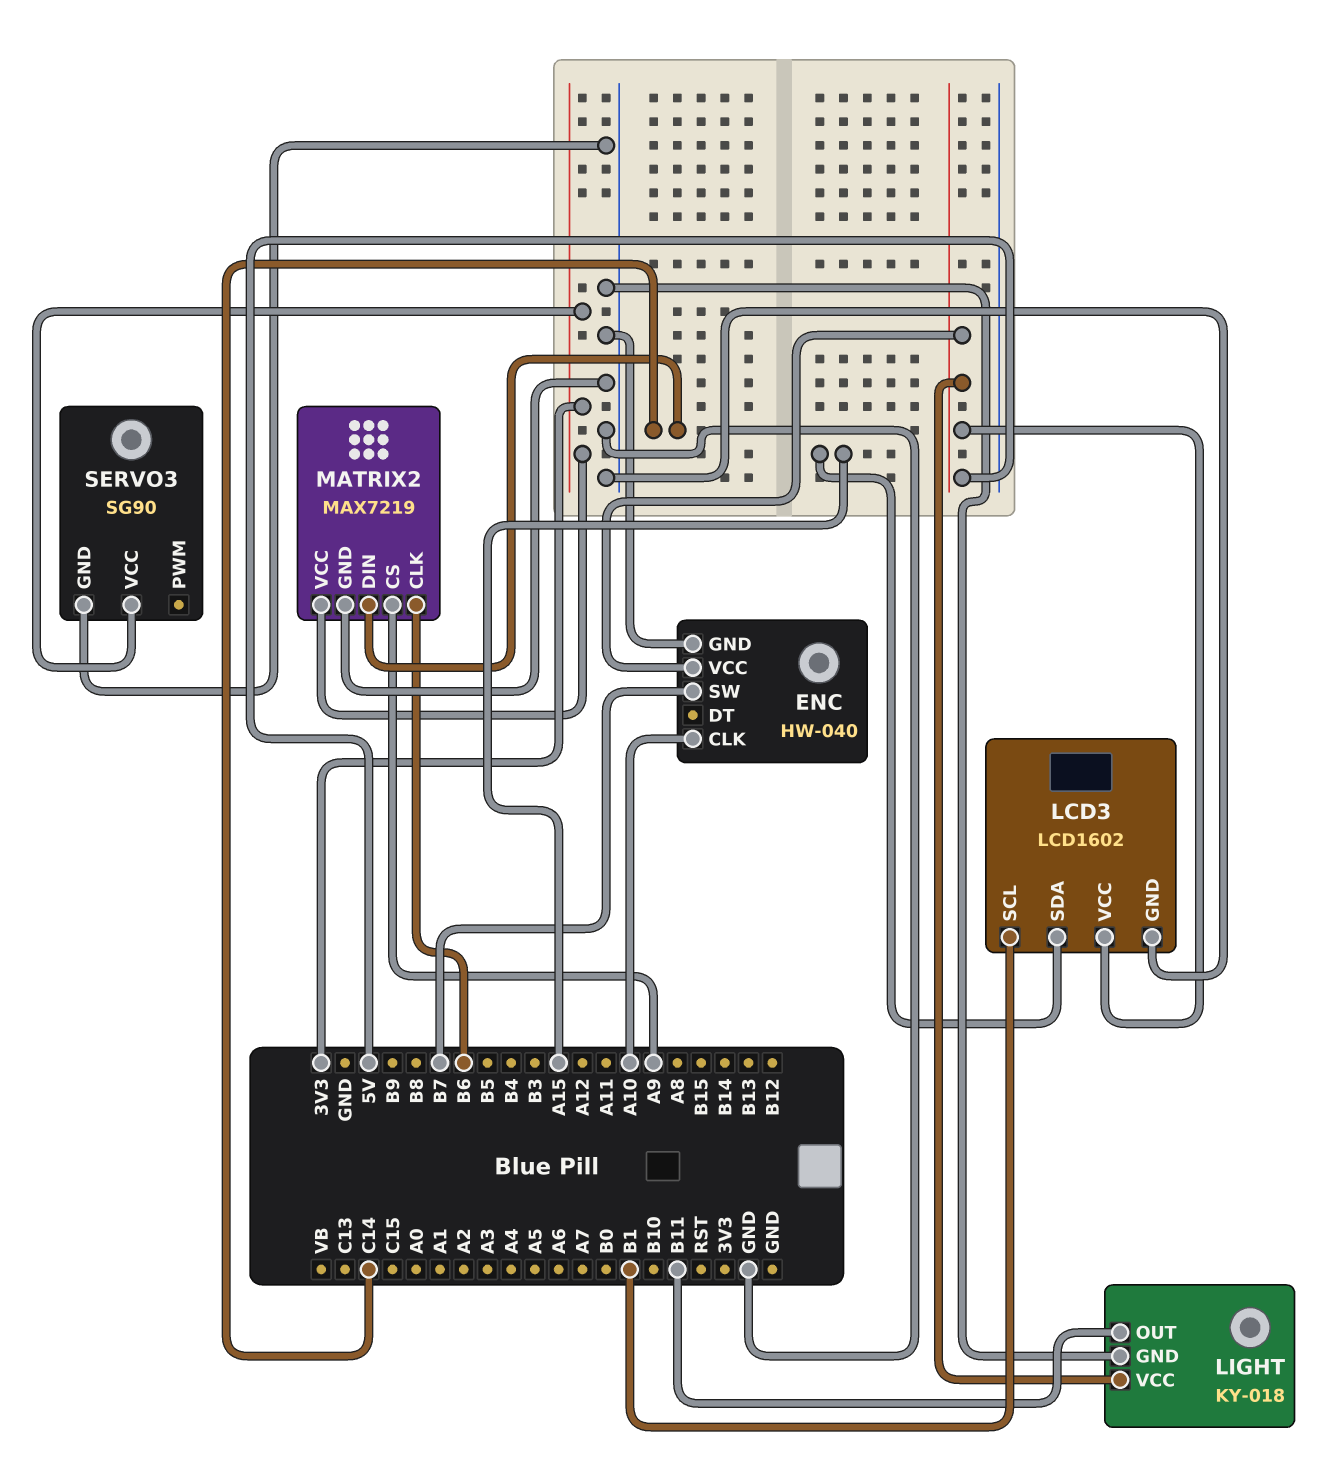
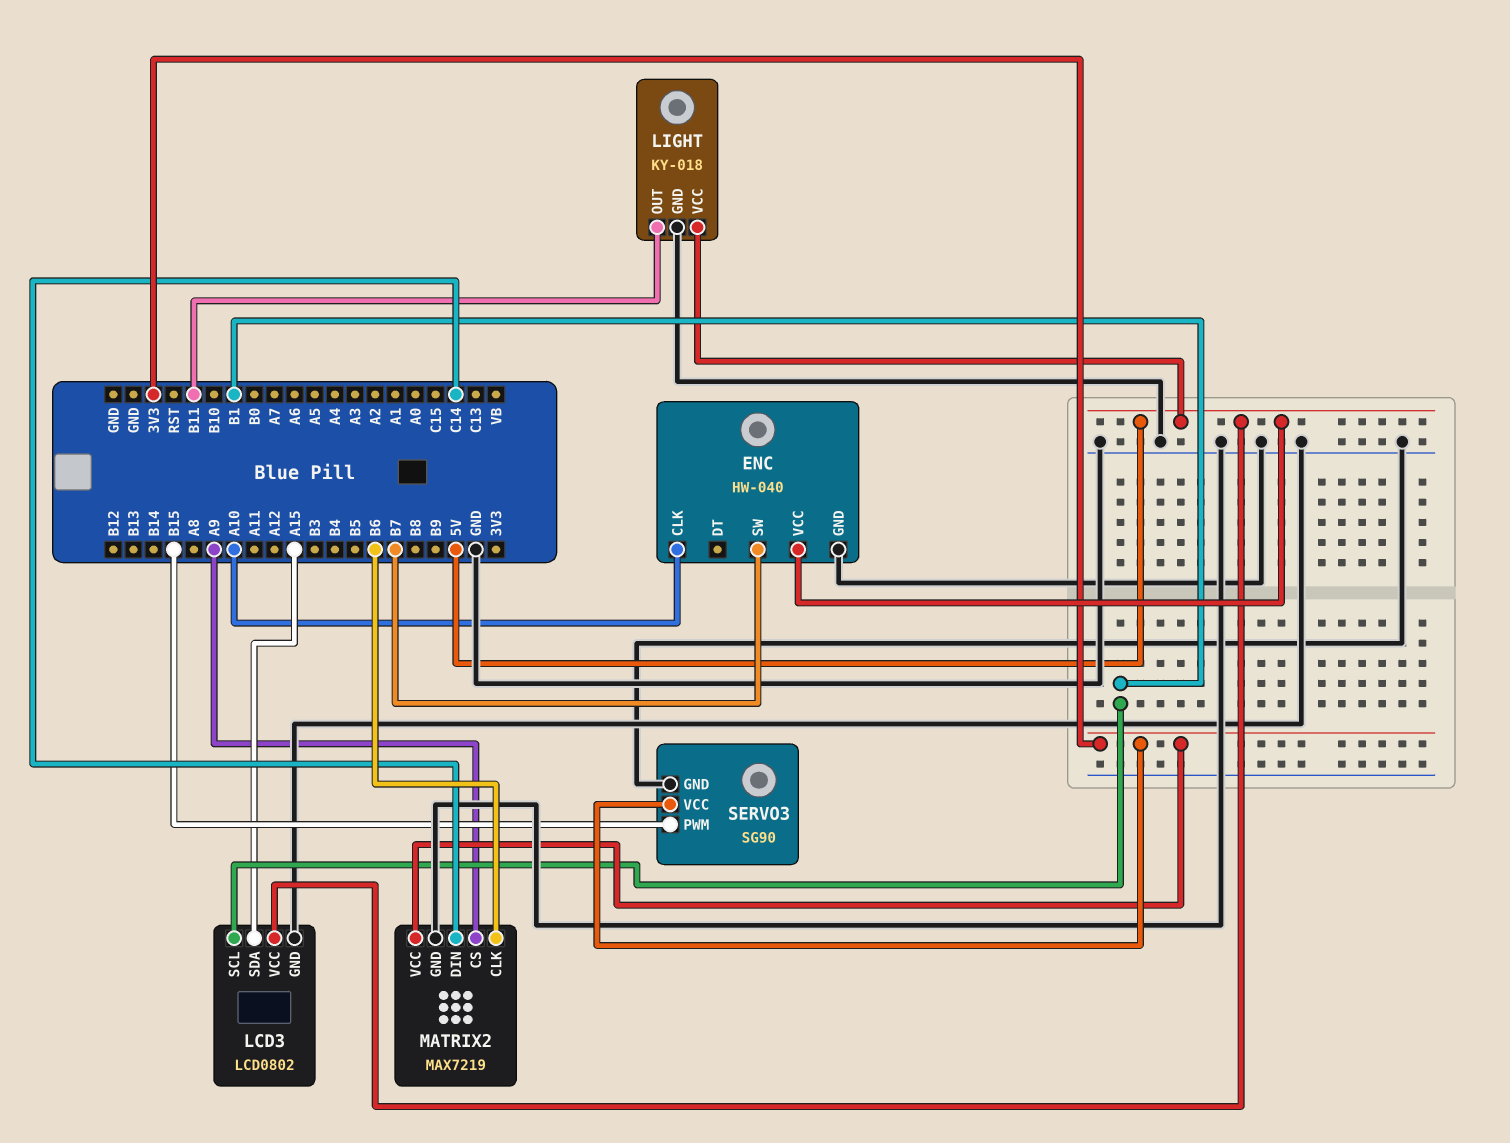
LCD3: LCD1602 -> LCD0802
SERVO3 pin PWM: none -> B15

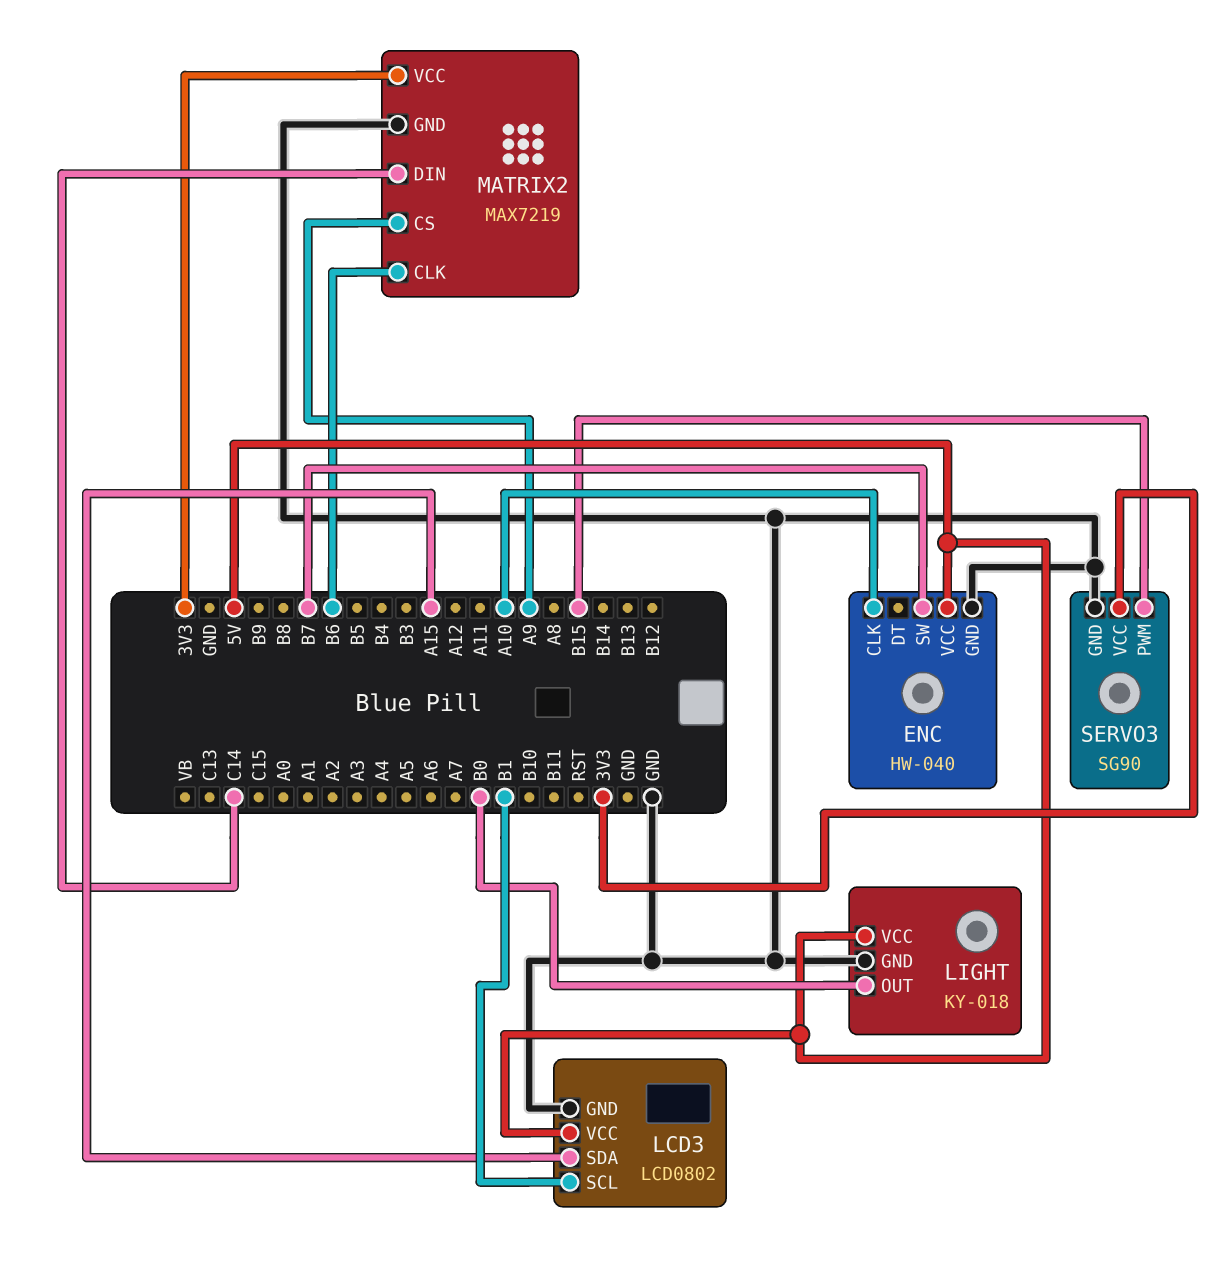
LIGHT pin OUT: B11 -> B0

